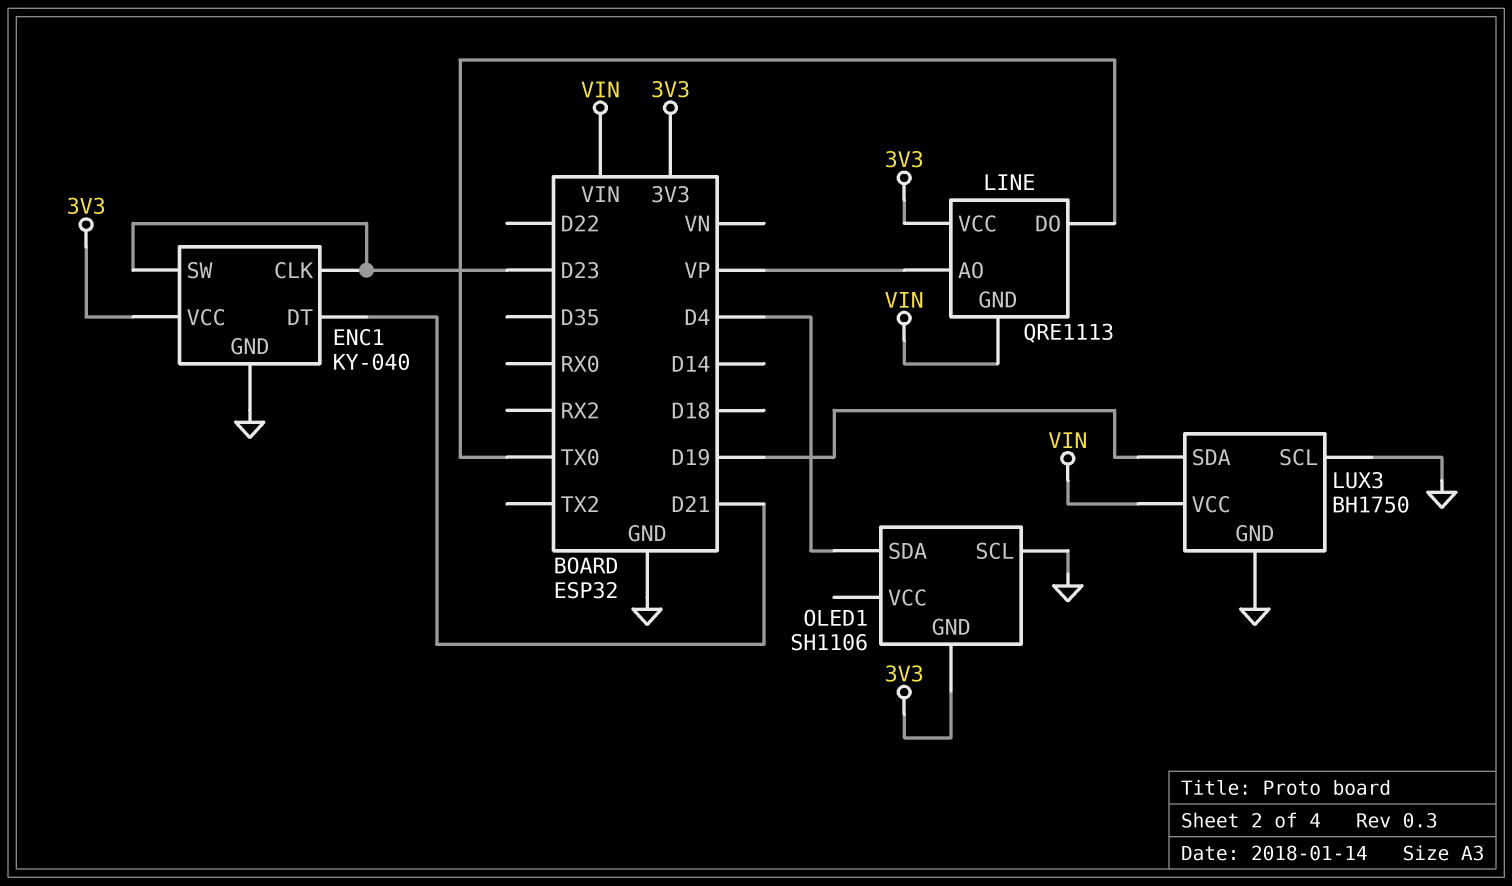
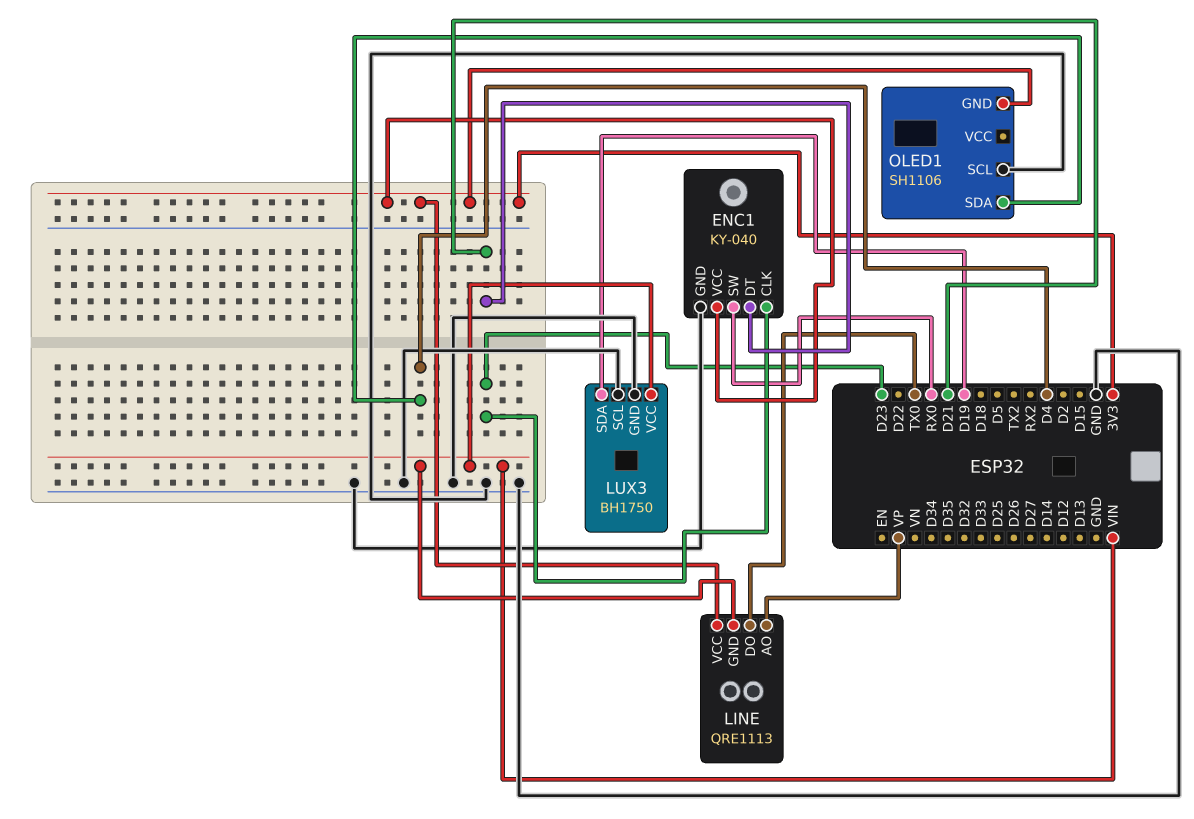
ENC1 pin SW: D23 -> RX0

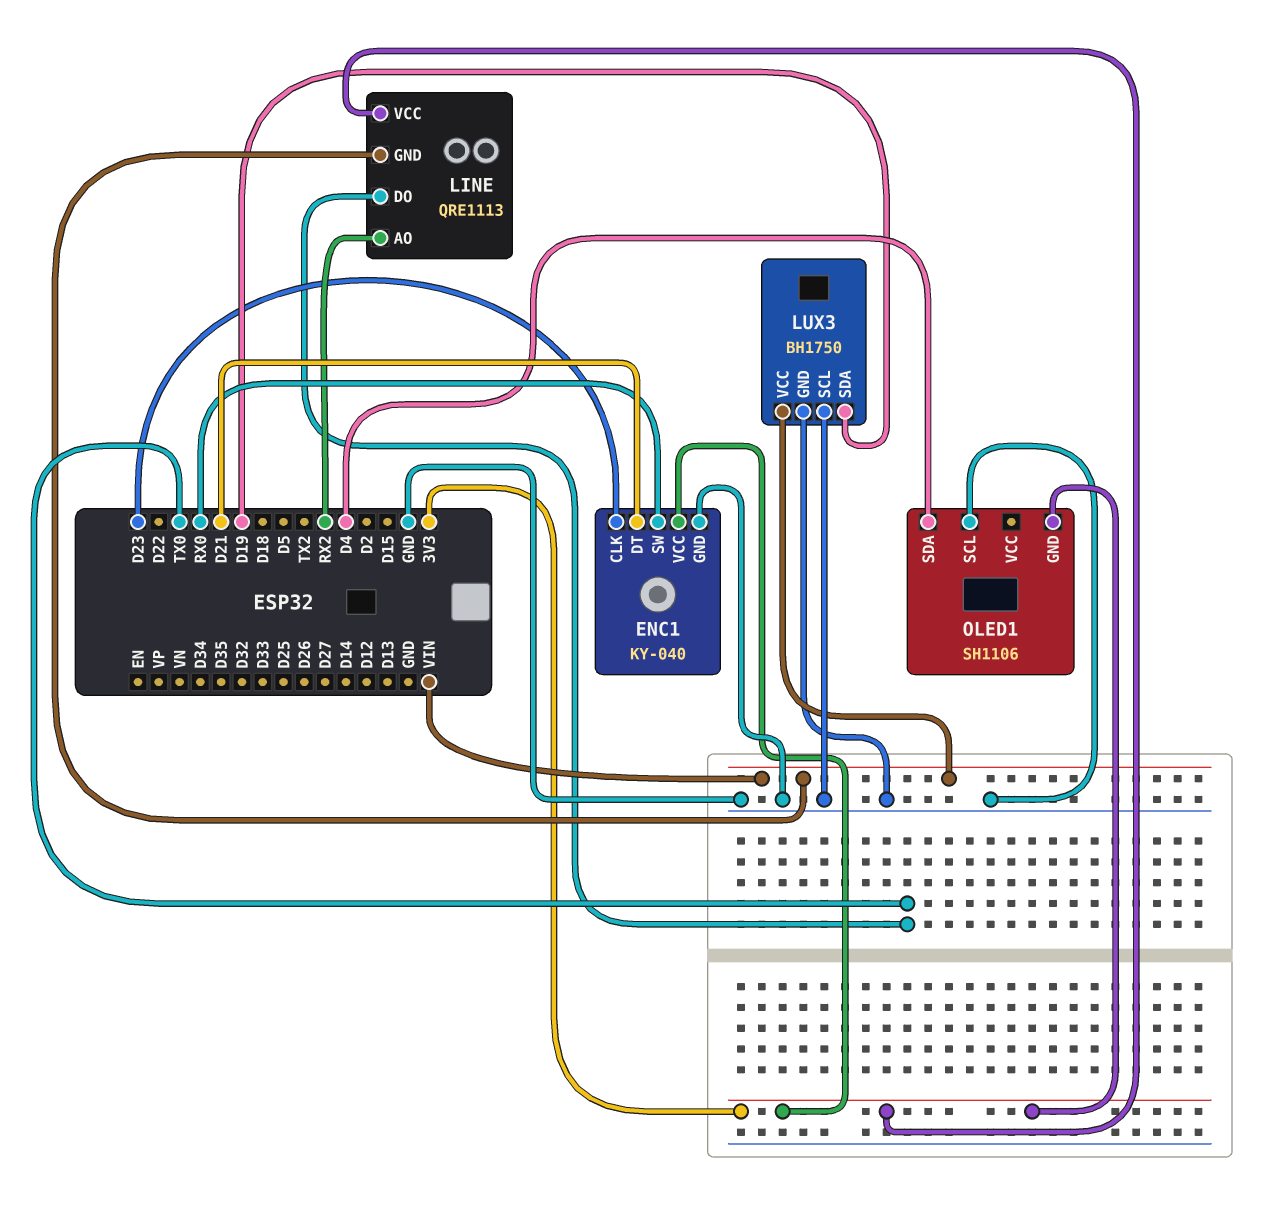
LINE pin AO: VP -> RX2

